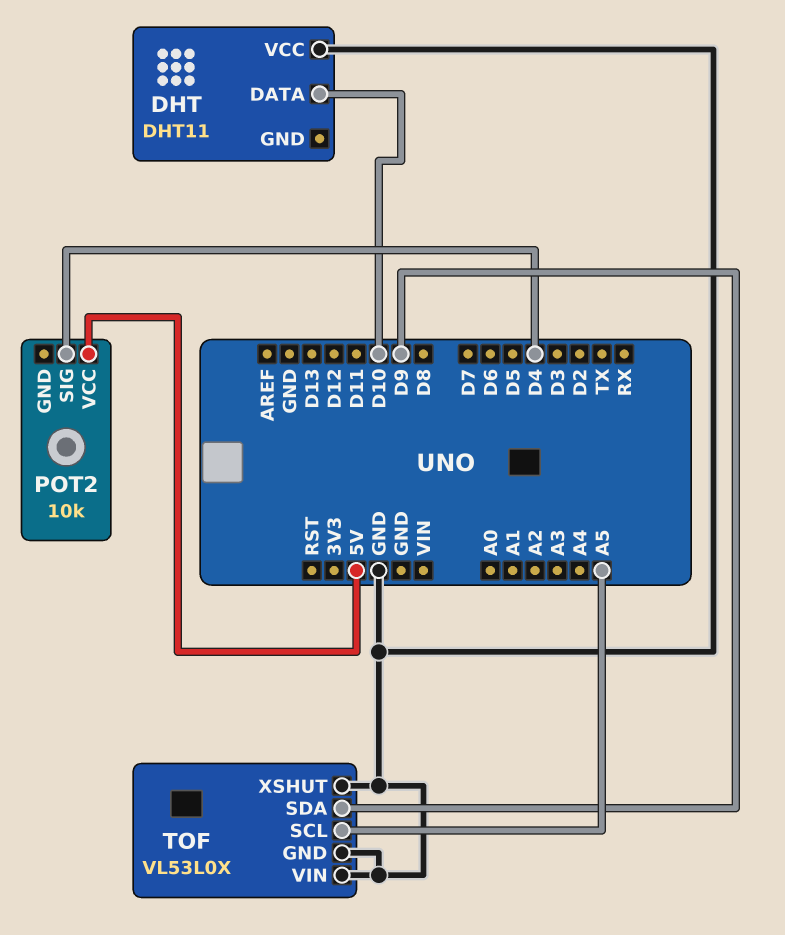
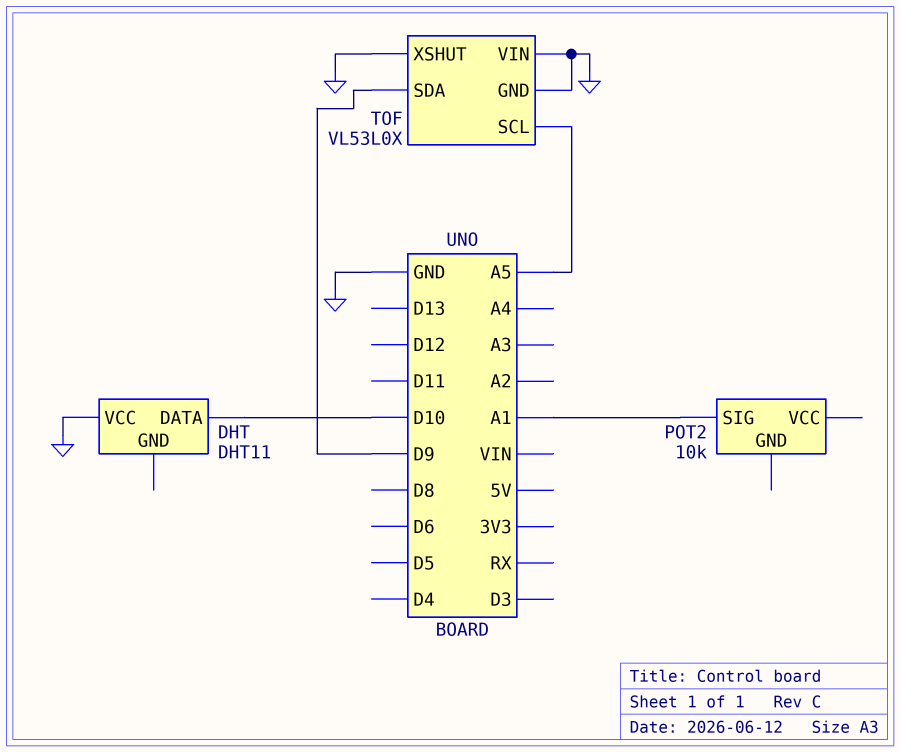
POT2 pin SIG: D4 -> A1
POT2 pin VCC: 5V -> none

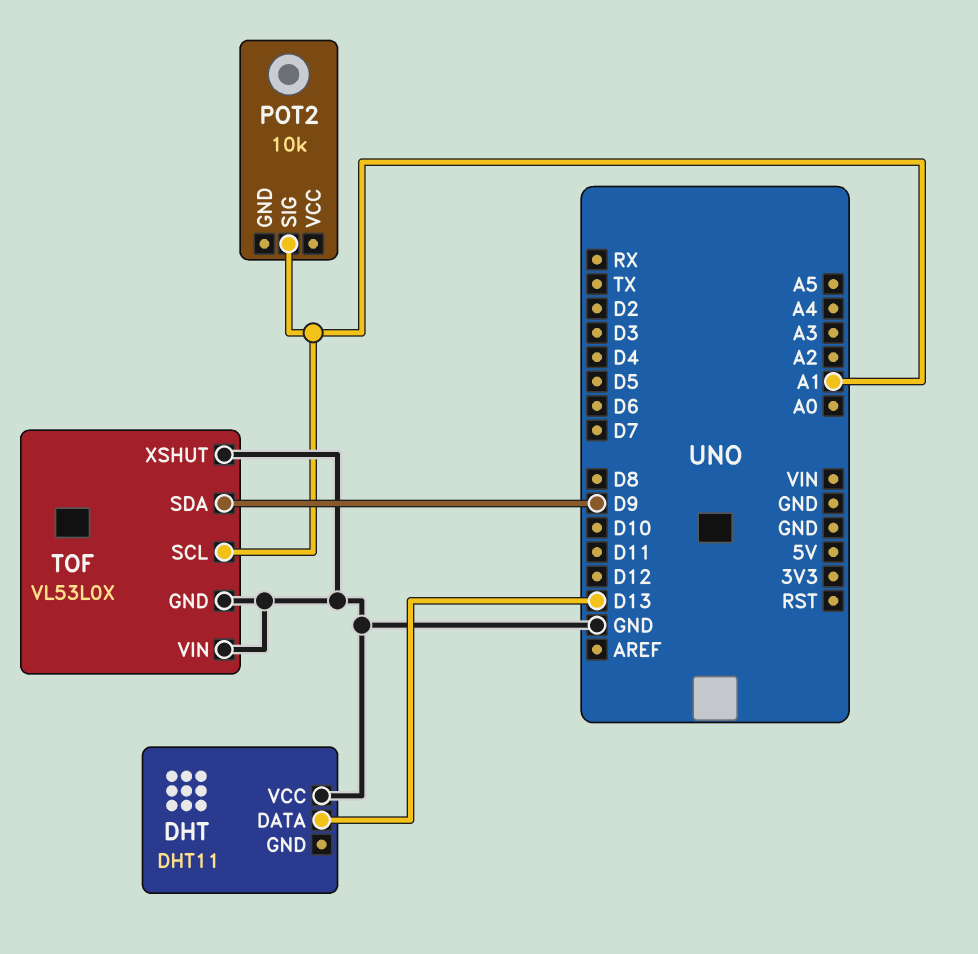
DHT pin DATA: D10 -> D13
TOF pin SCL: A5 -> A1

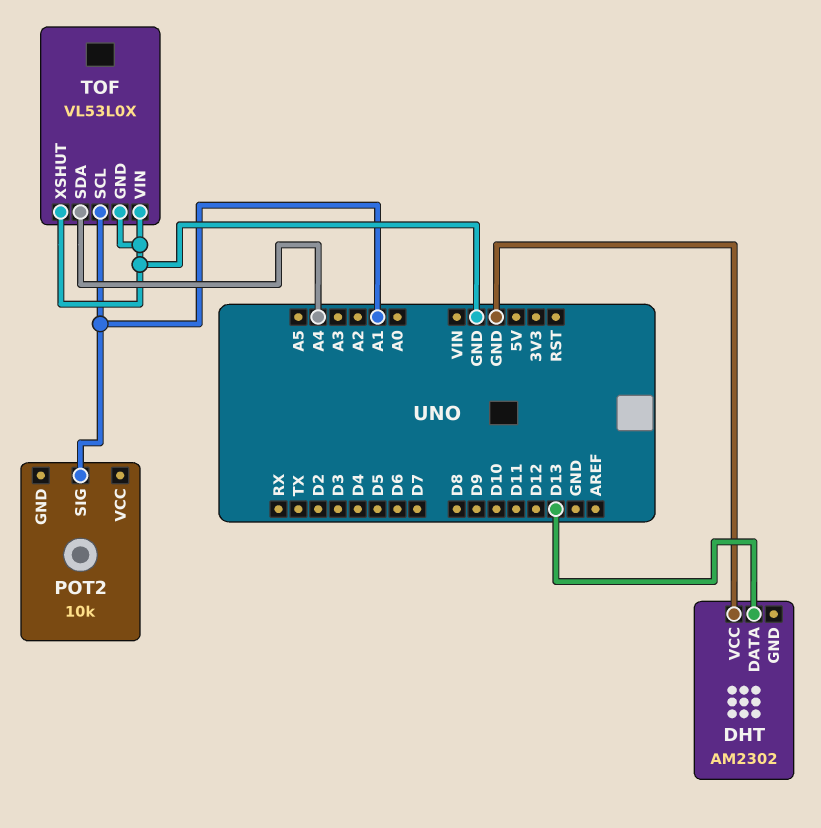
DHT: DHT11 -> AM2302
TOF pin SDA: D9 -> A4

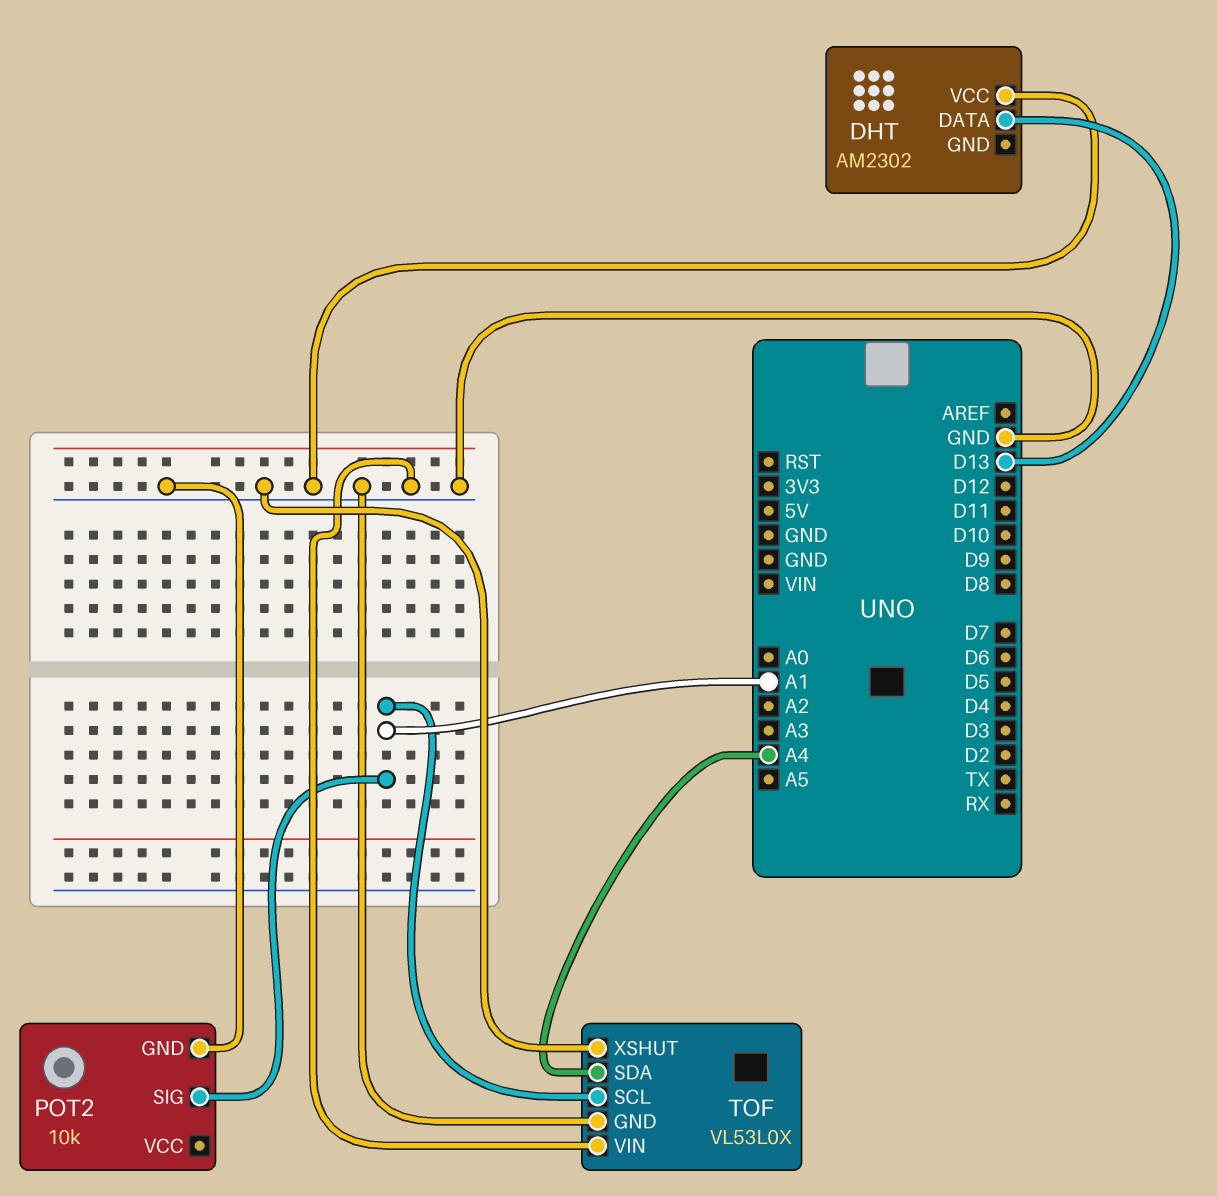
POT2 pin GND: none -> GND

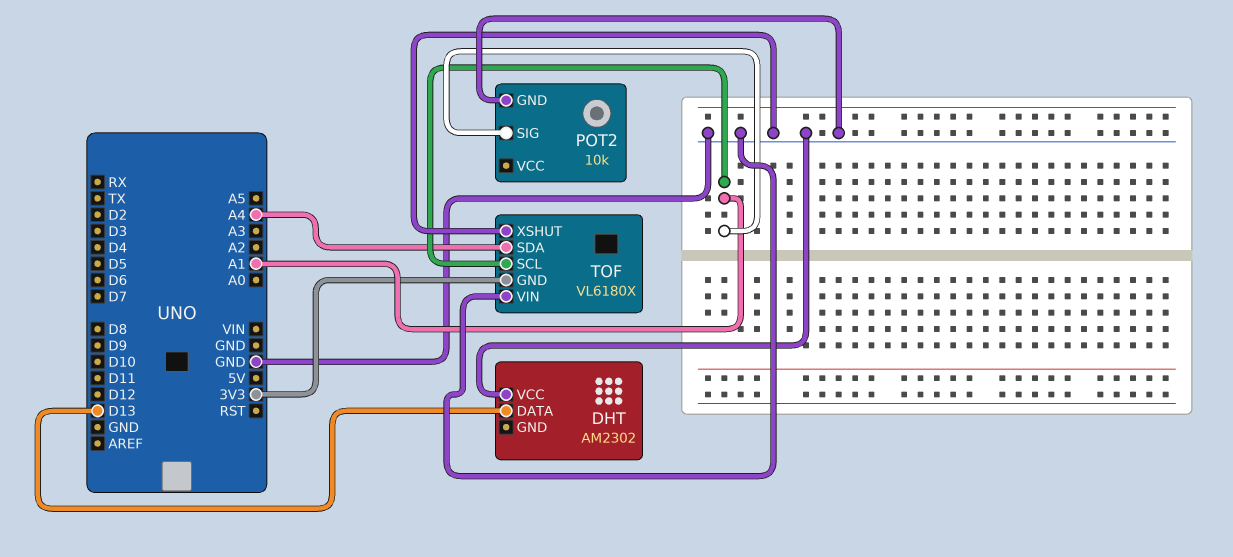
TOF: VL53L0X -> VL6180X
TOF pin GND: GND -> 3V3

